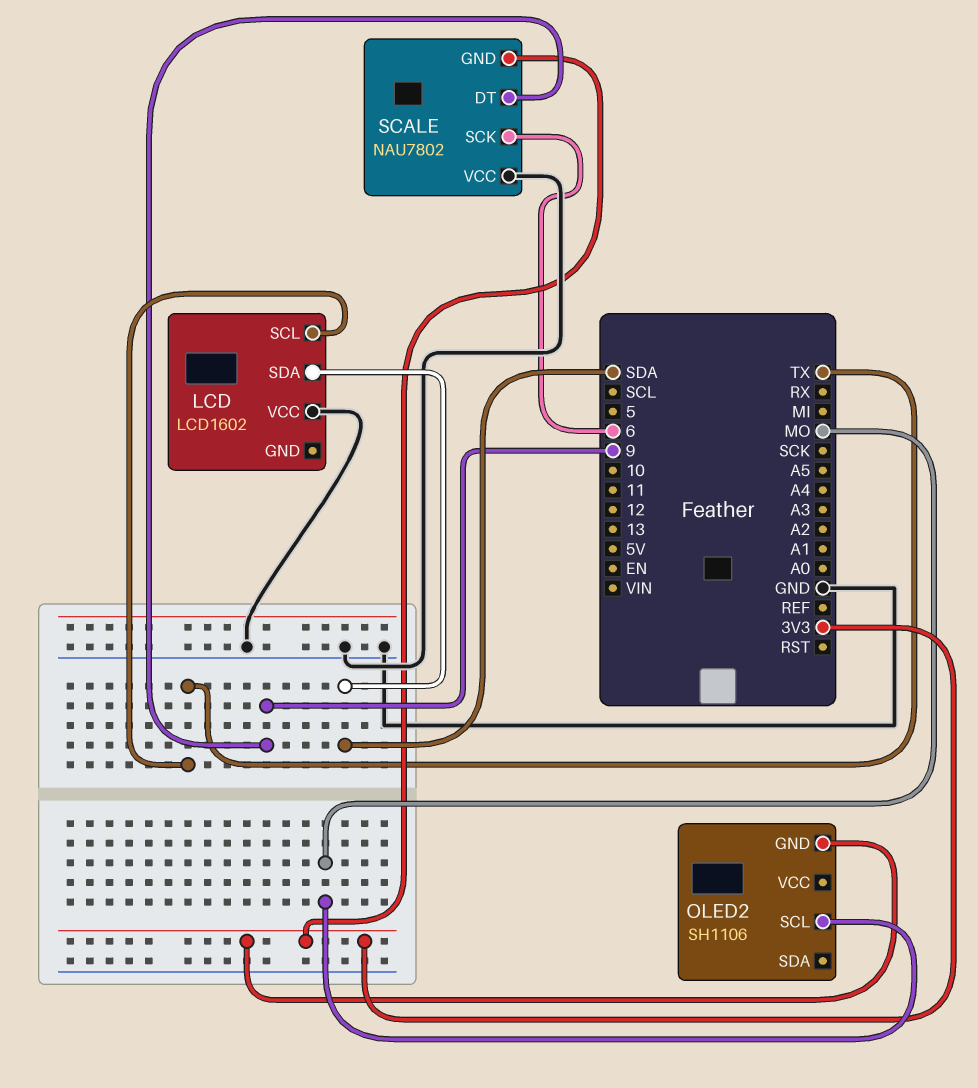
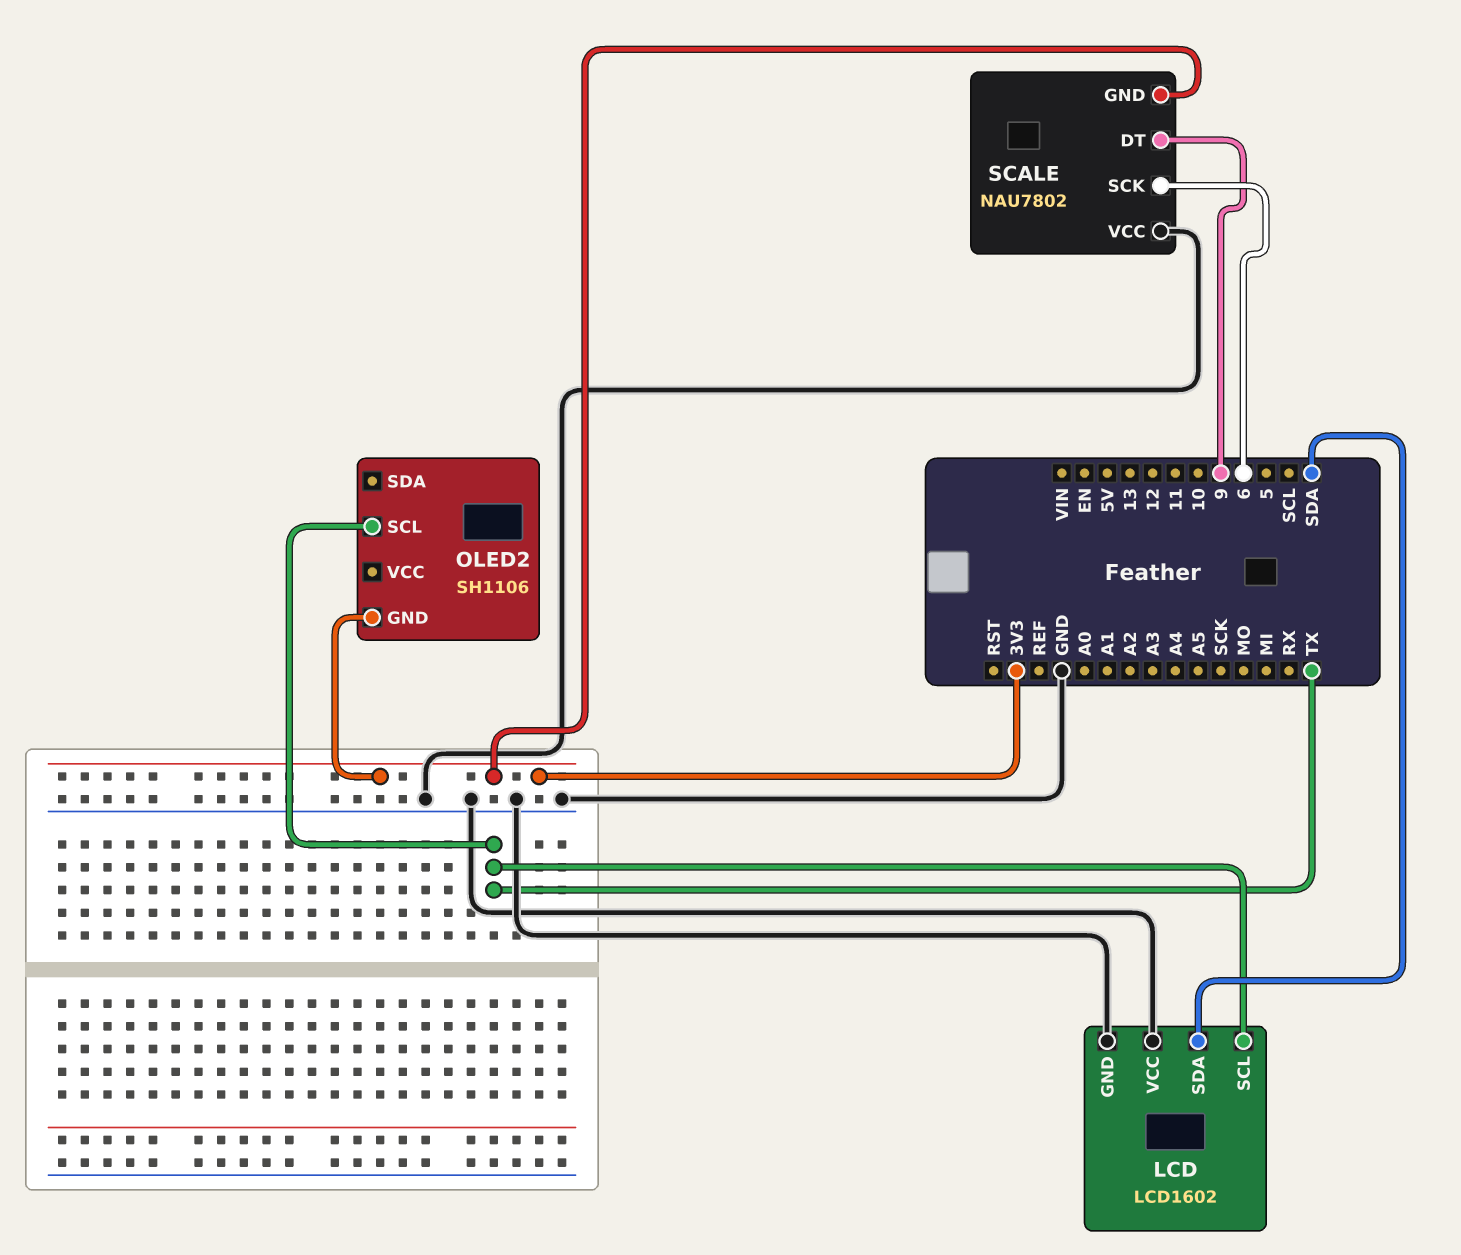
LCD pin GND: none -> GND
OLED2 pin SCL: MO -> TX

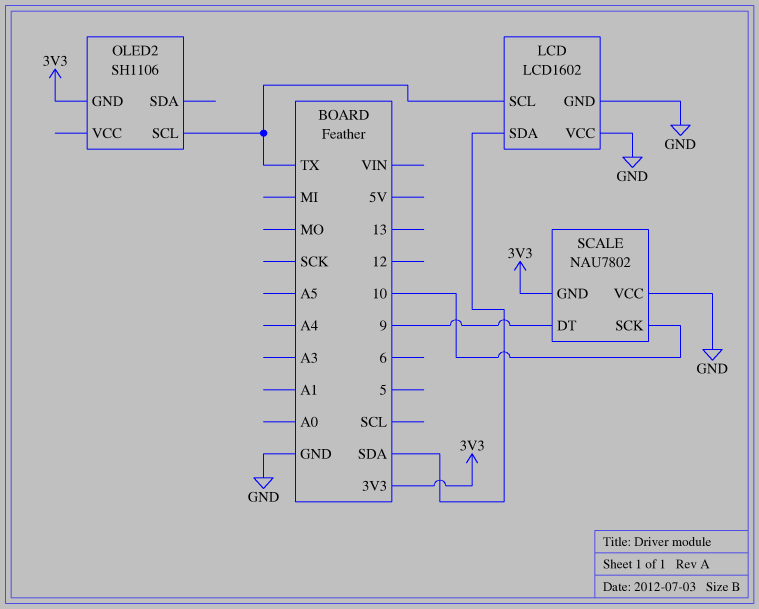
SCALE pin SCK: 6 -> 10

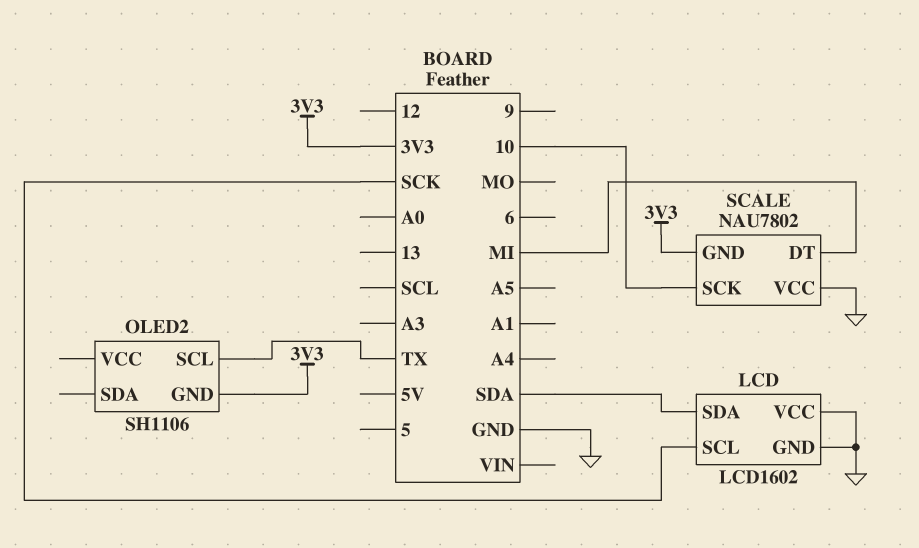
LCD pin SCL: TX -> SCK
SCALE pin DT: 9 -> MI

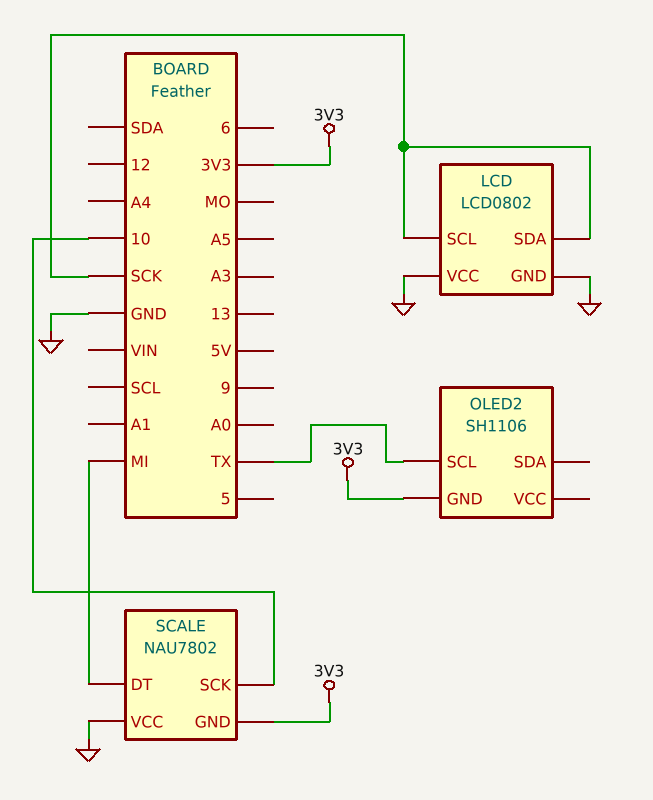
LCD: LCD1602 -> LCD0802
LCD pin SDA: SDA -> SCK

